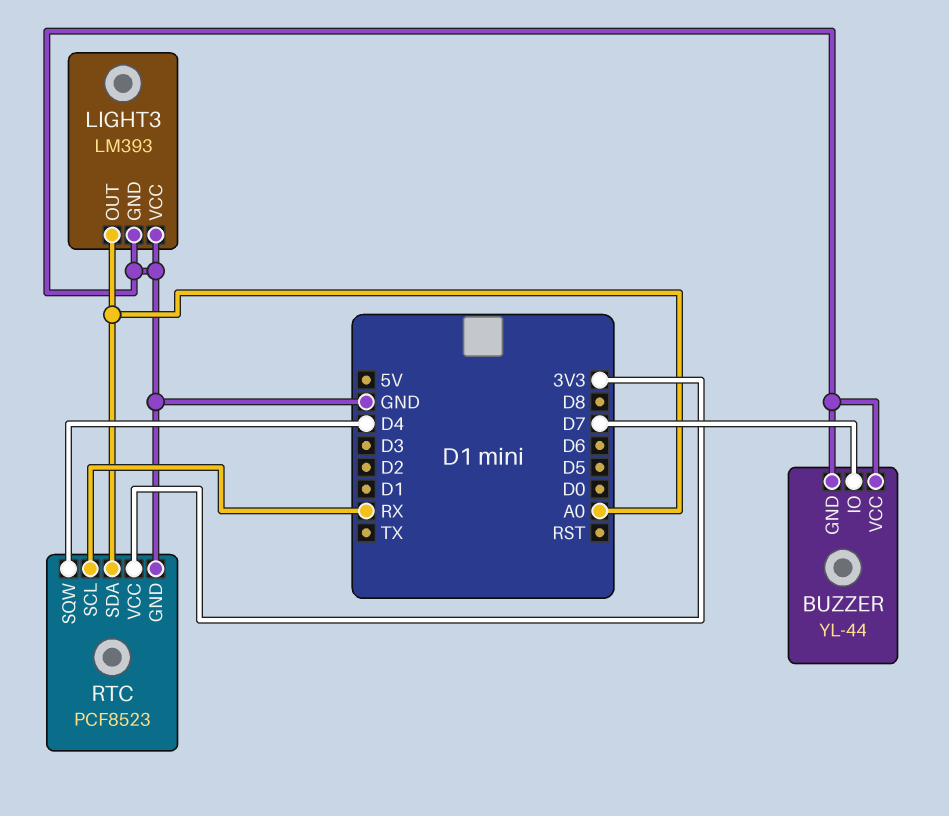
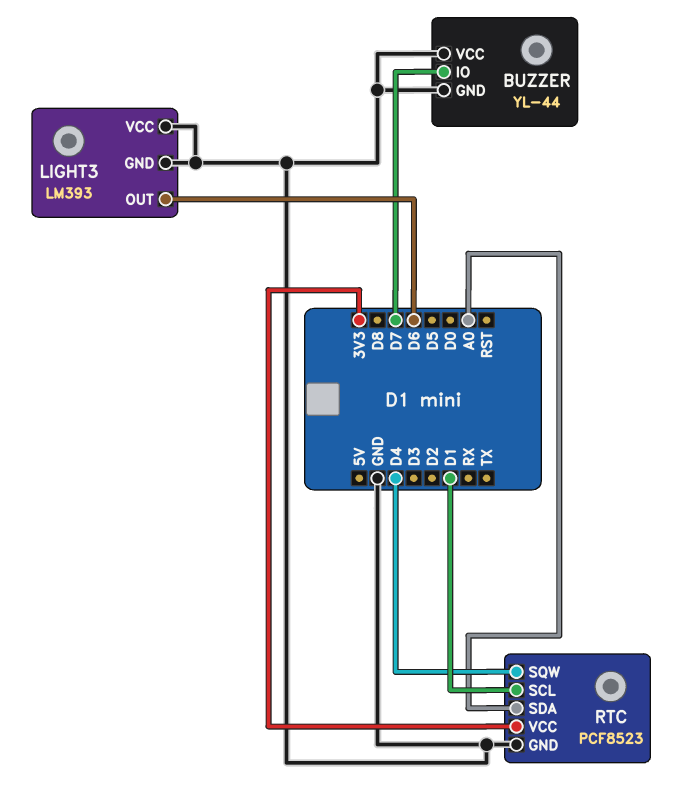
LIGHT3 pin OUT: A0 -> D6
RTC pin SCL: RX -> D1

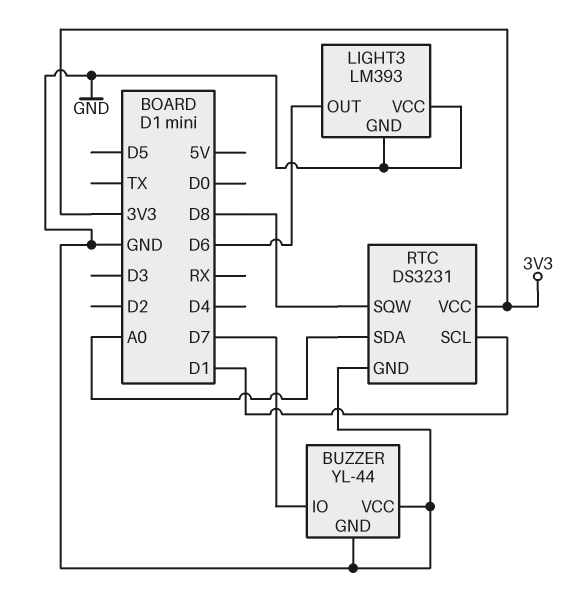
RTC: PCF8523 -> DS3231
RTC pin SQW: D4 -> D8

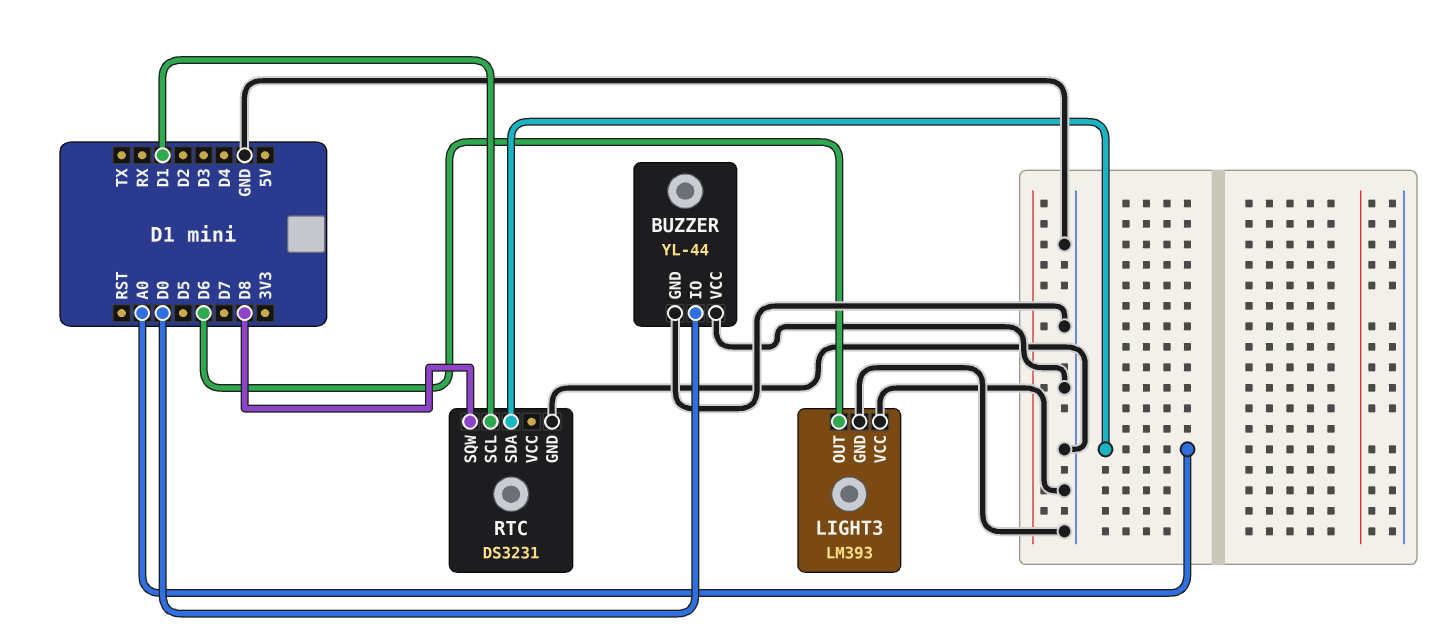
BUZZER pin IO: D7 -> D0
RTC pin VCC: 3V3 -> none

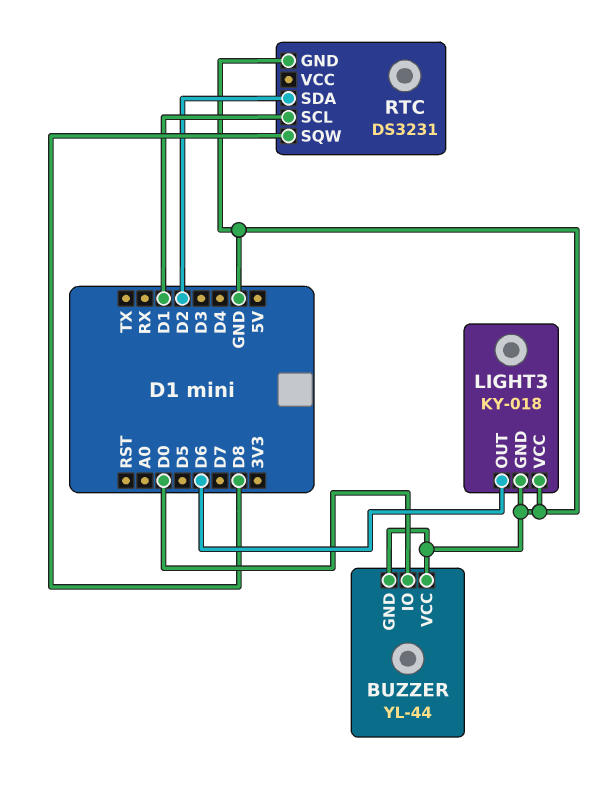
LIGHT3: LM393 -> KY-018
RTC pin SDA: A0 -> D2

